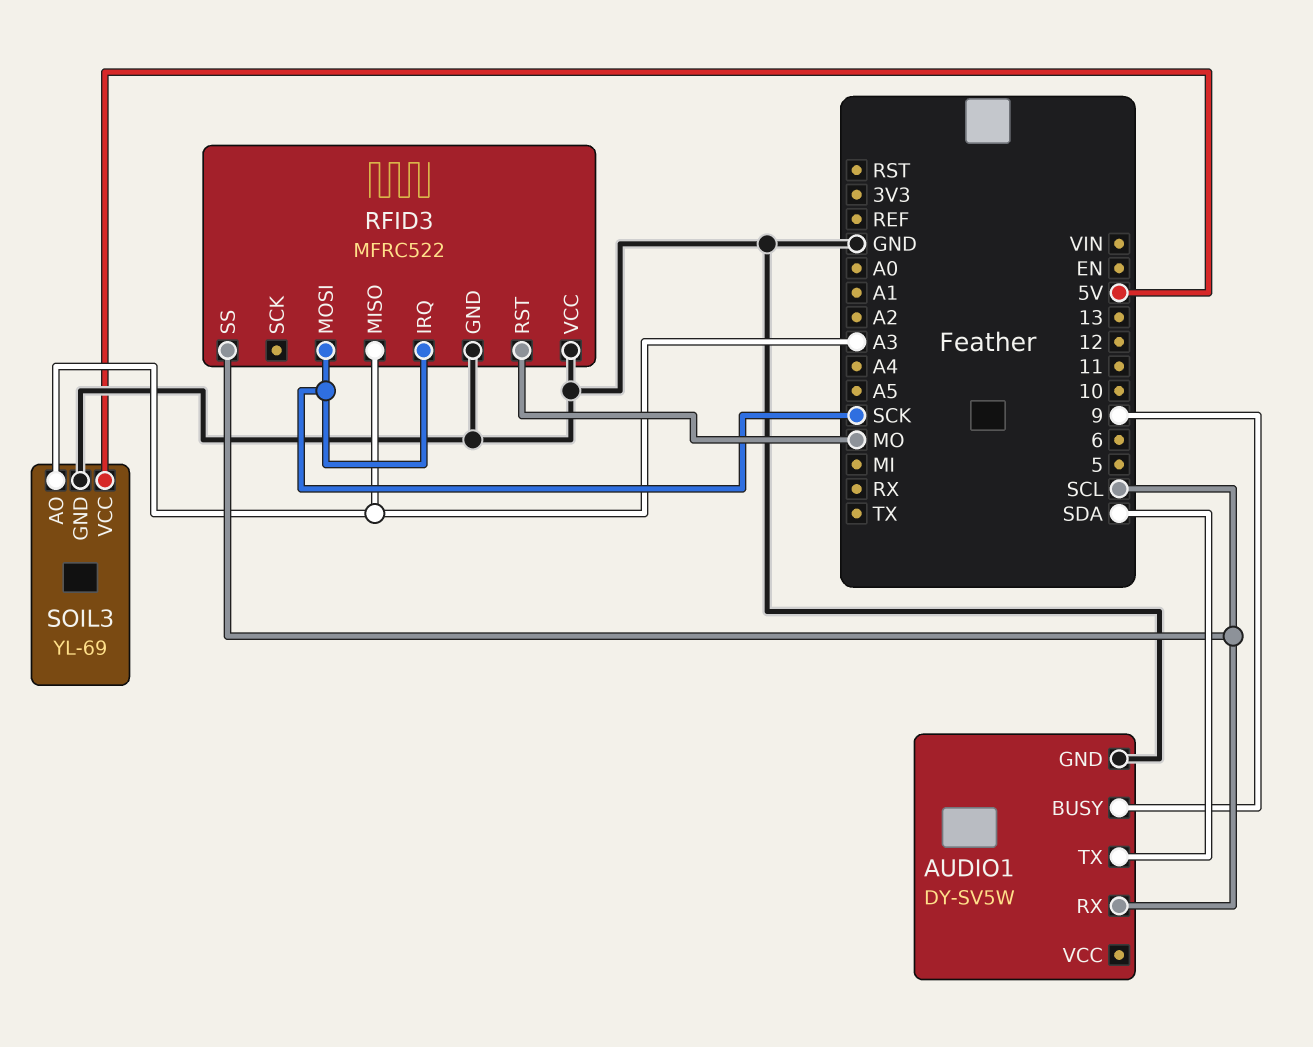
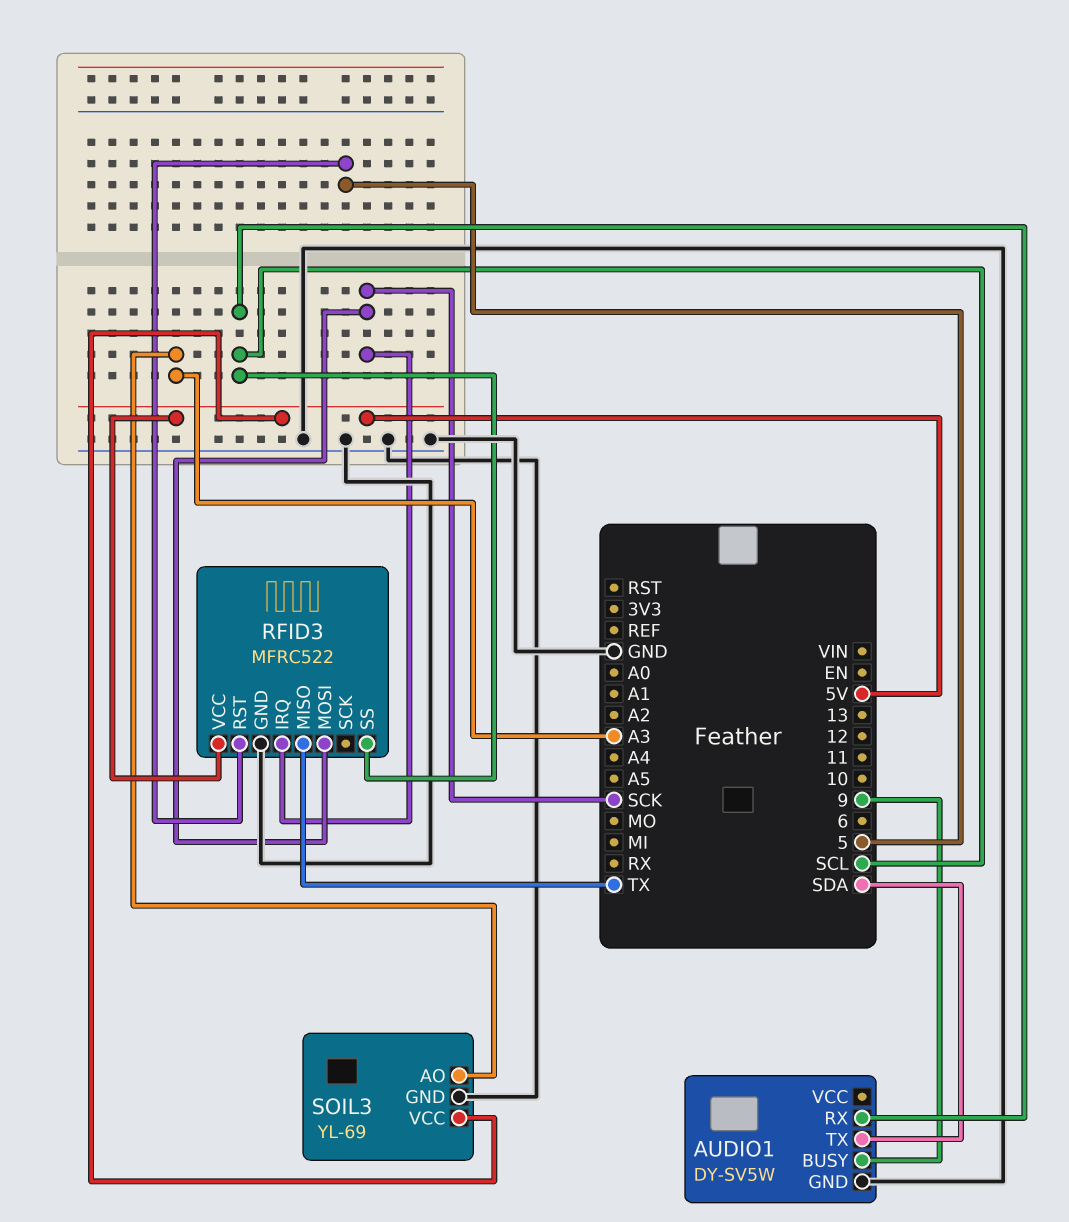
RFID3 pin MISO: A3 -> TX
RFID3 pin RST: MO -> 5
RFID3 pin VCC: GND -> 5V

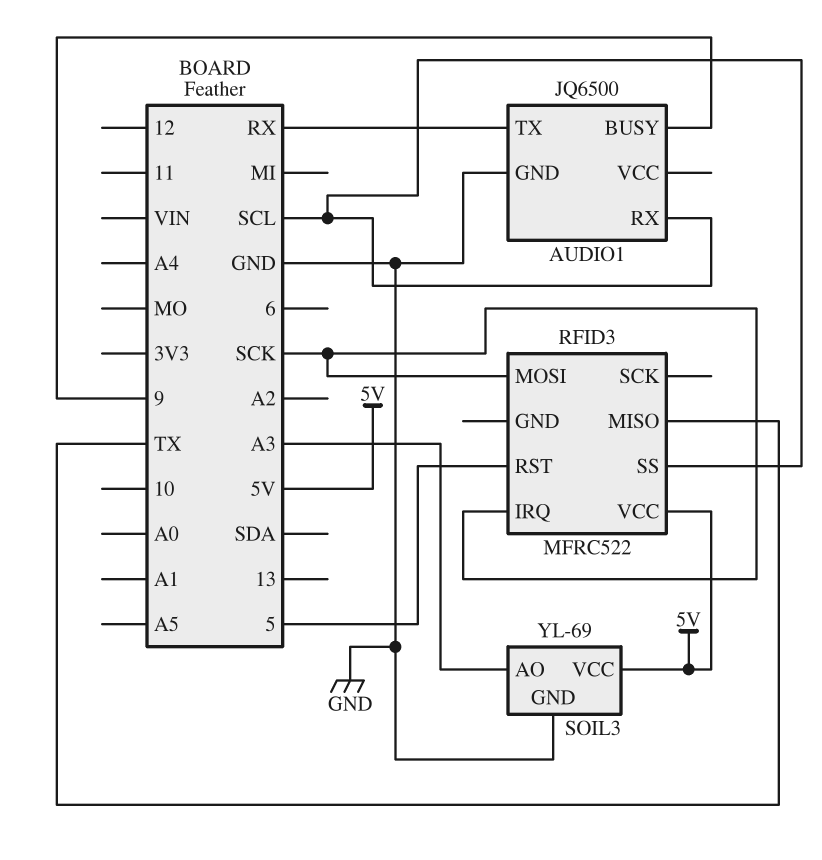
AUDIO1: DY-SV5W -> JQ6500
AUDIO1 pin TX: SDA -> RX
RFID3 pin GND: GND -> none

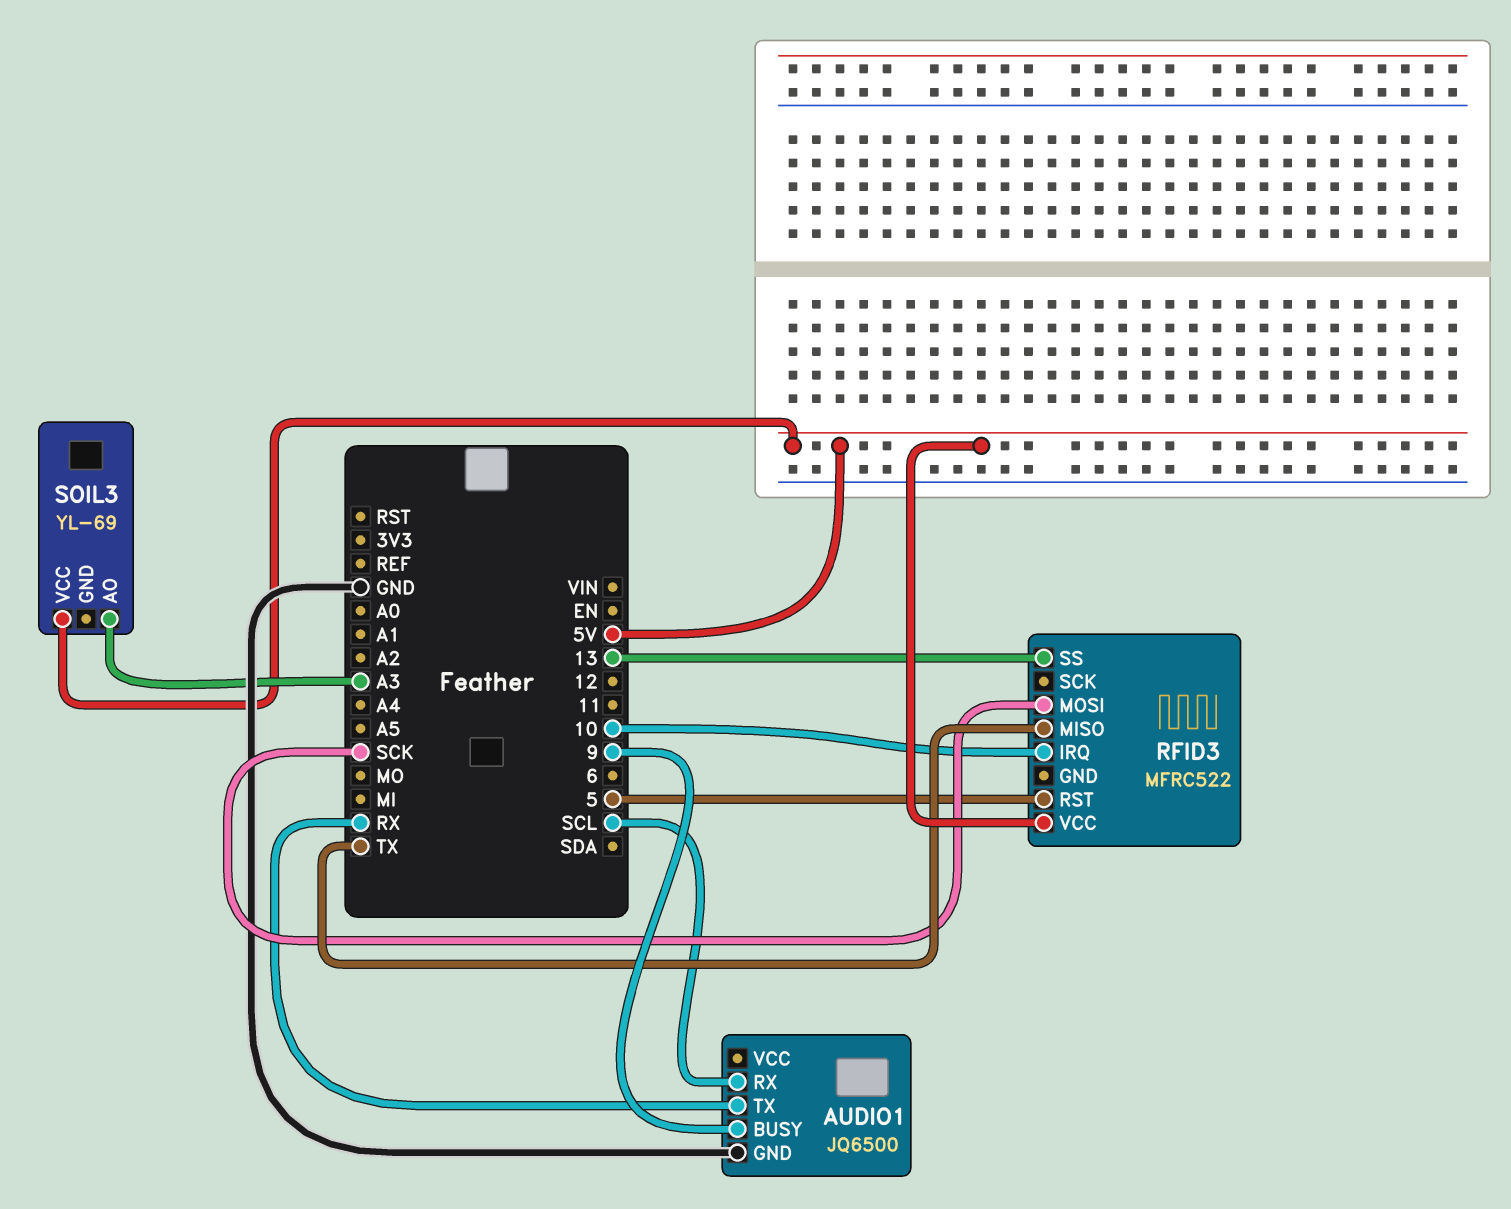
RFID3 pin IRQ: SCK -> 10
RFID3 pin SS: SCL -> 13
SOIL3 pin GND: GND -> none

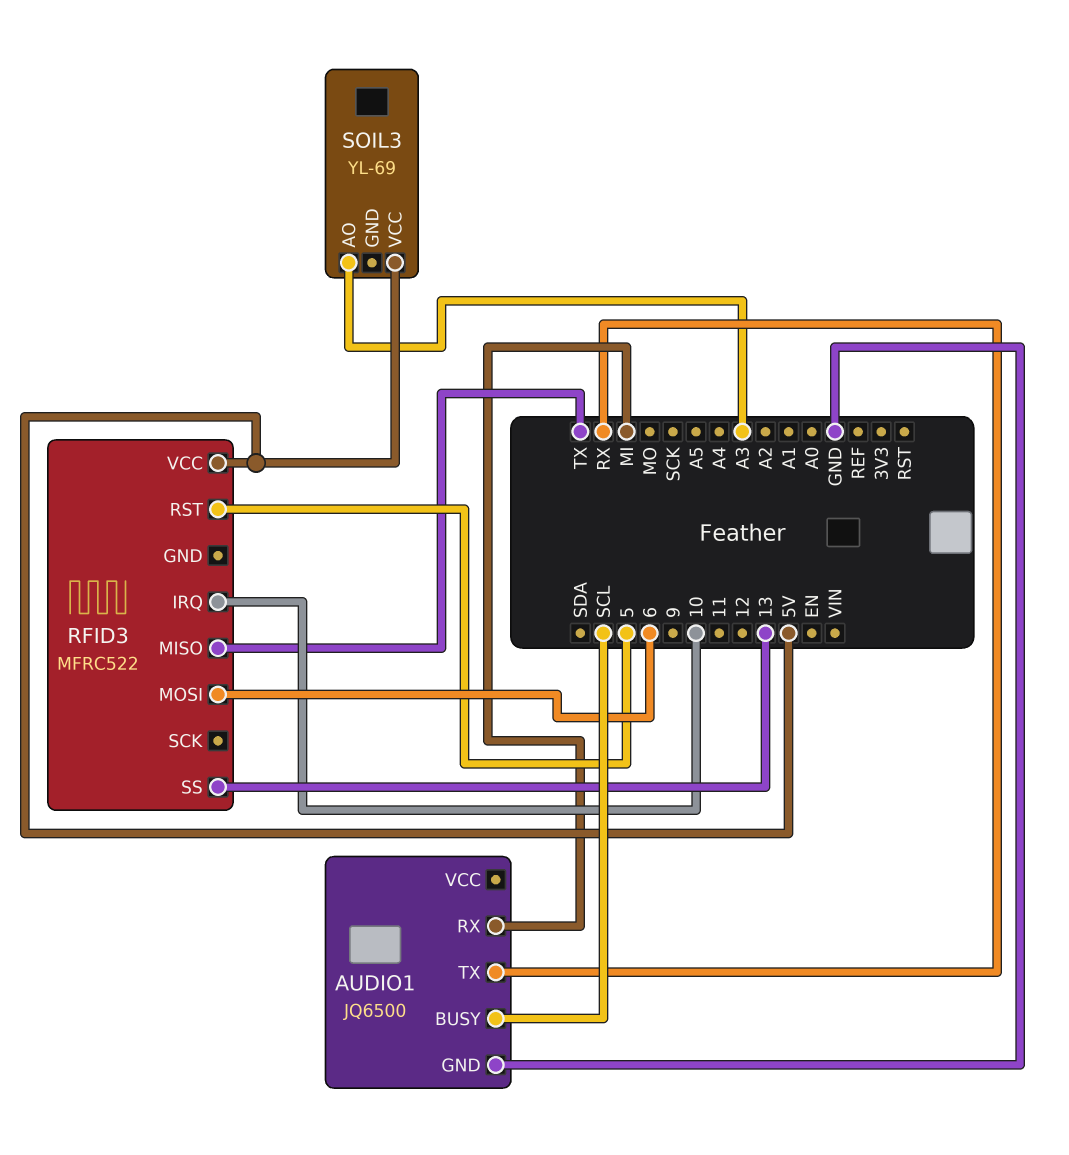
AUDIO1 pin BUSY: 9 -> SCL
AUDIO1 pin RX: SCL -> MI
RFID3 pin MOSI: SCK -> 6

